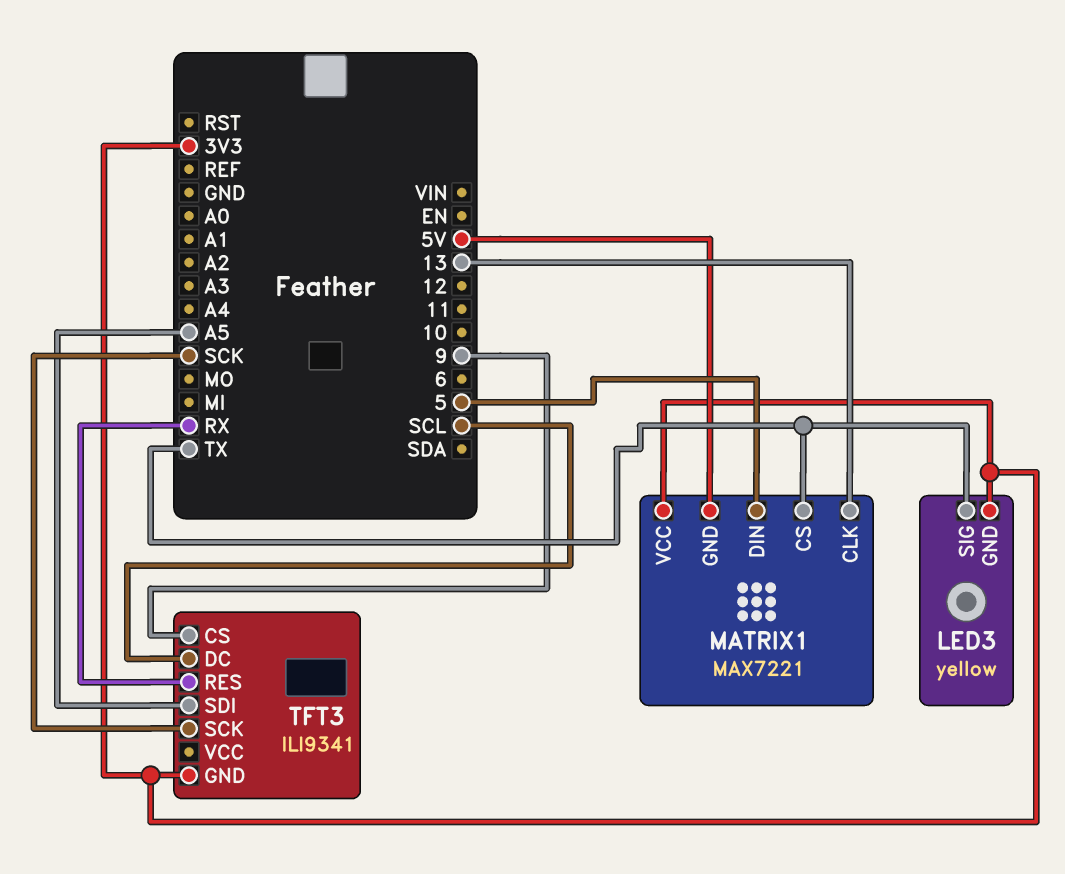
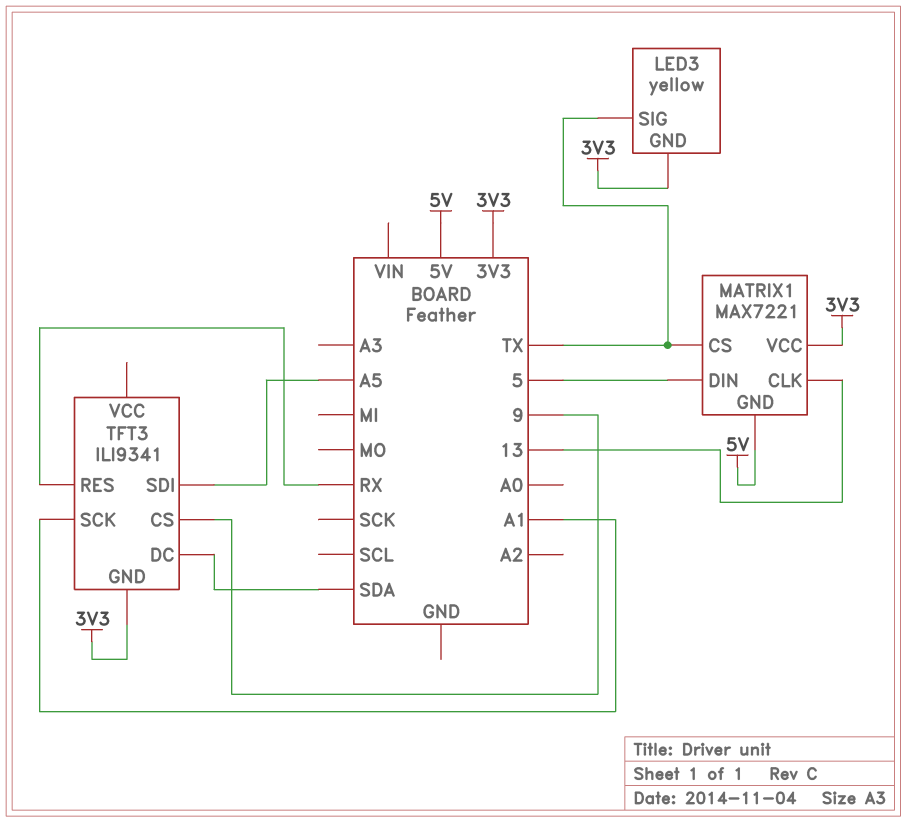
TFT3 pin DC: SCL -> SDA
TFT3 pin SCK: SCK -> A1

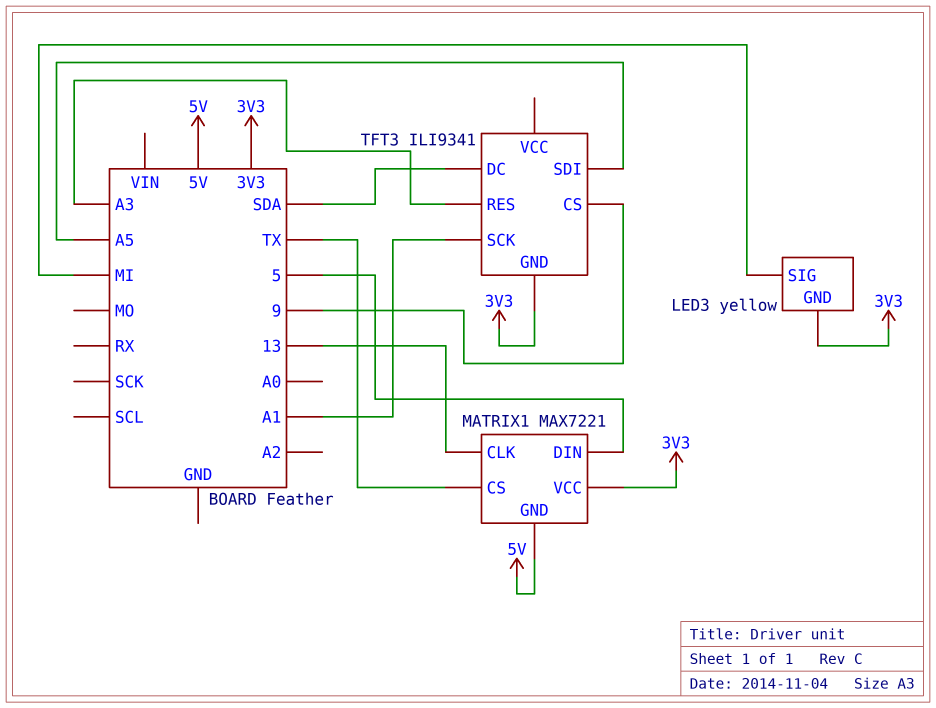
LED3 pin SIG: TX -> MI
TFT3 pin RES: RX -> A3

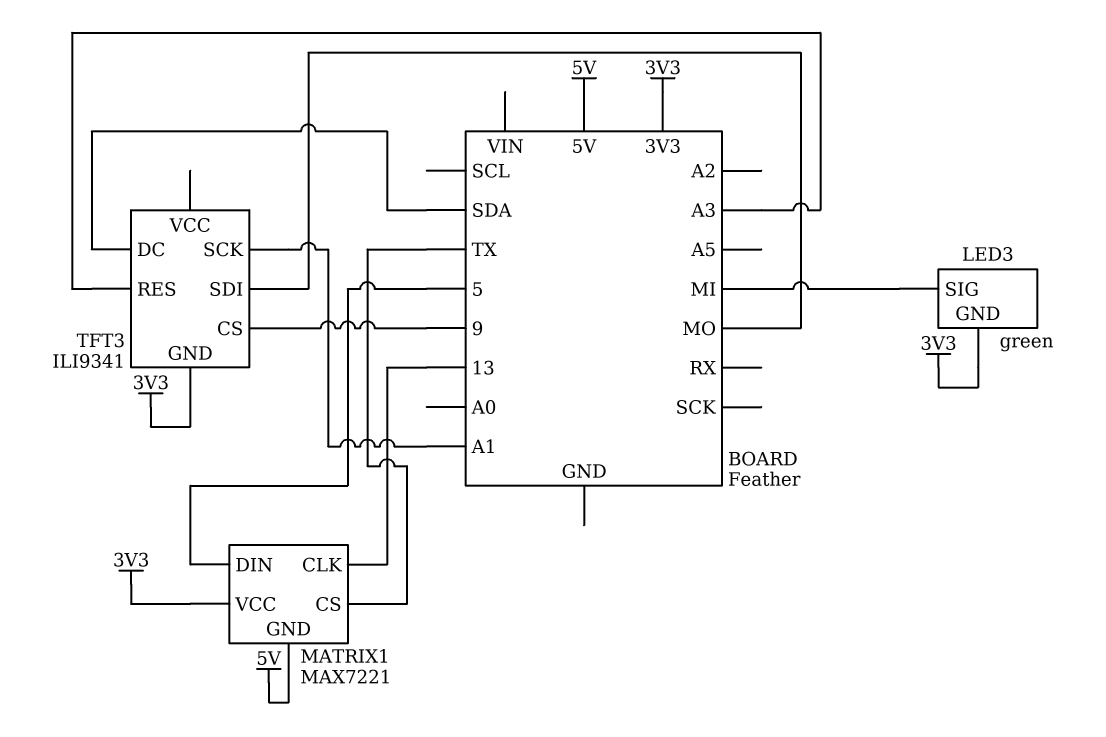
LED3: yellow -> green
TFT3 pin SDI: A5 -> MO

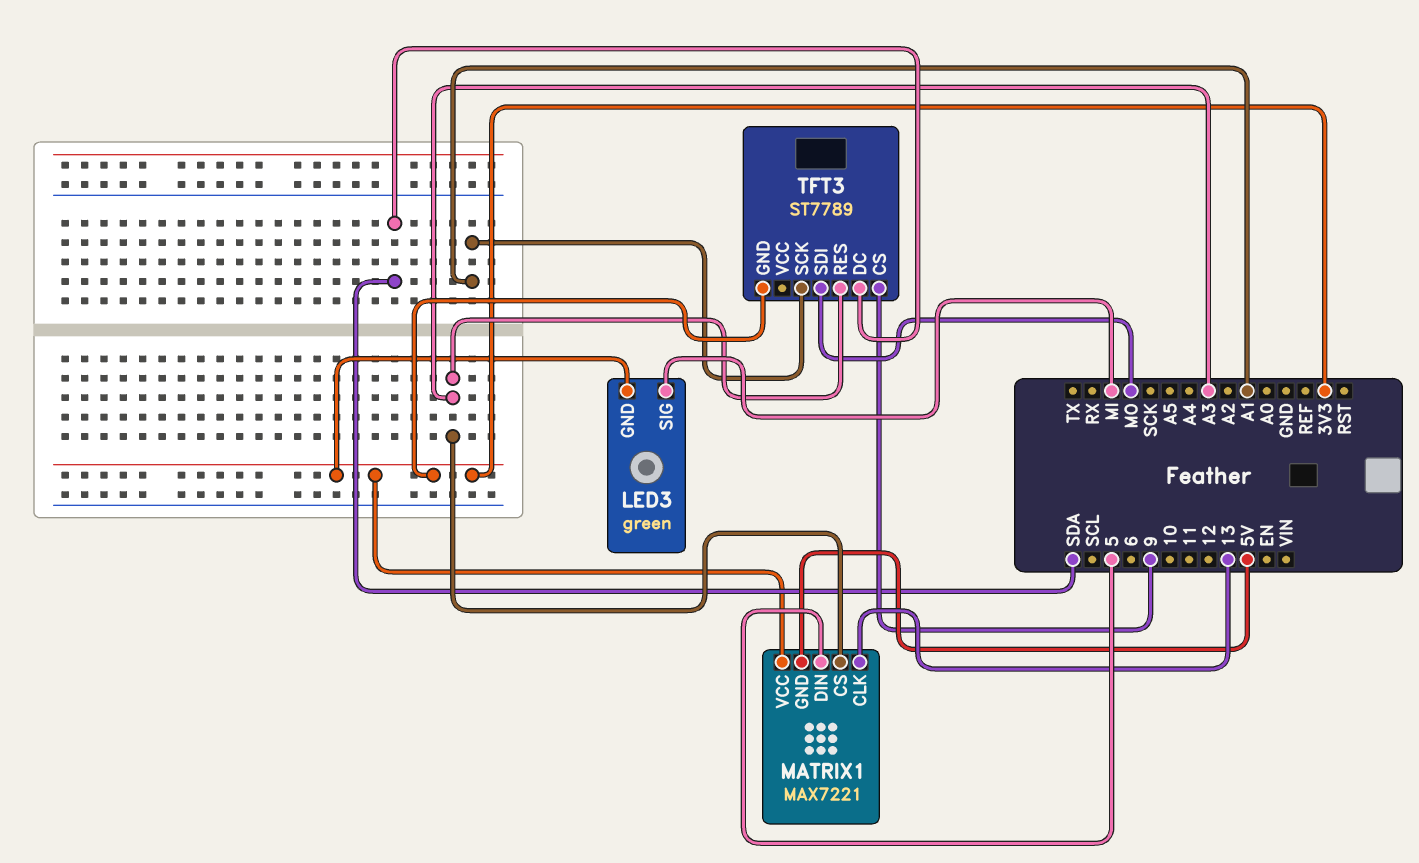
MATRIX1 pin CS: TX -> A3
TFT3: ILI9341 -> ST7789

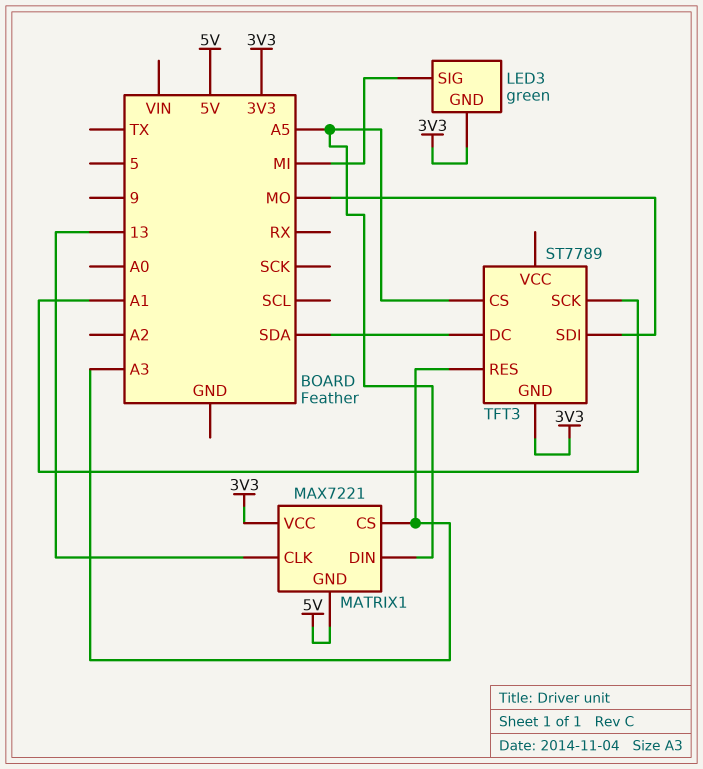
MATRIX1 pin DIN: 5 -> A5
TFT3 pin CS: 9 -> A5

